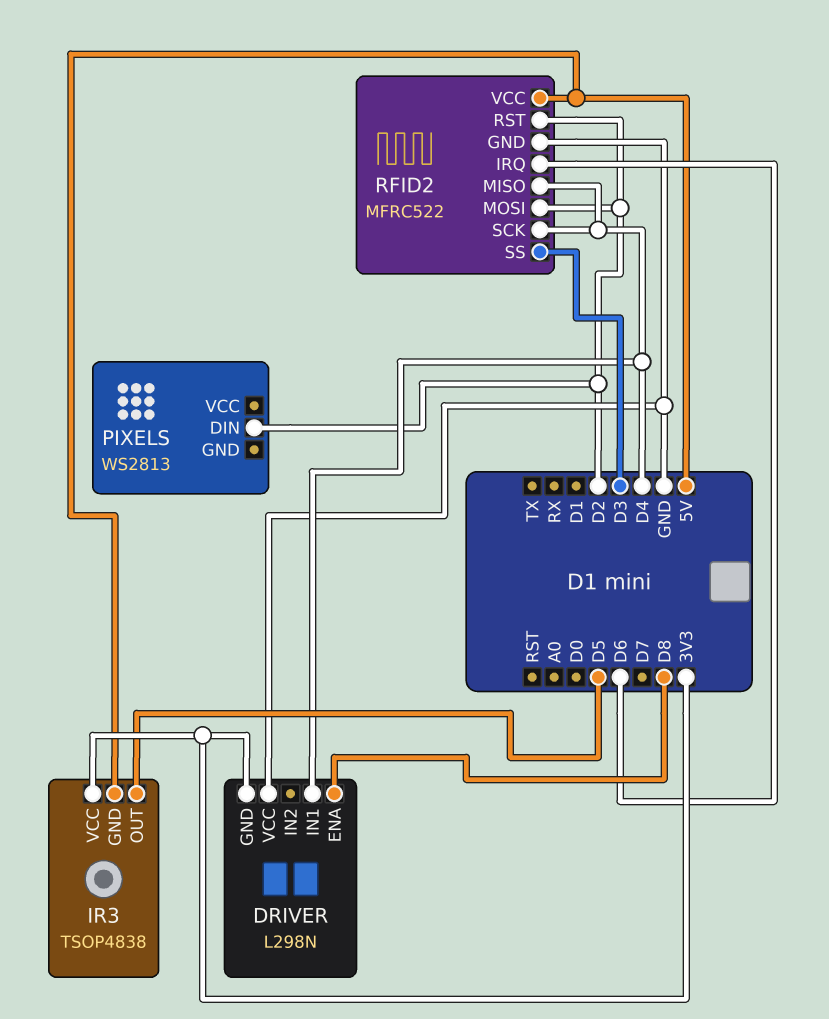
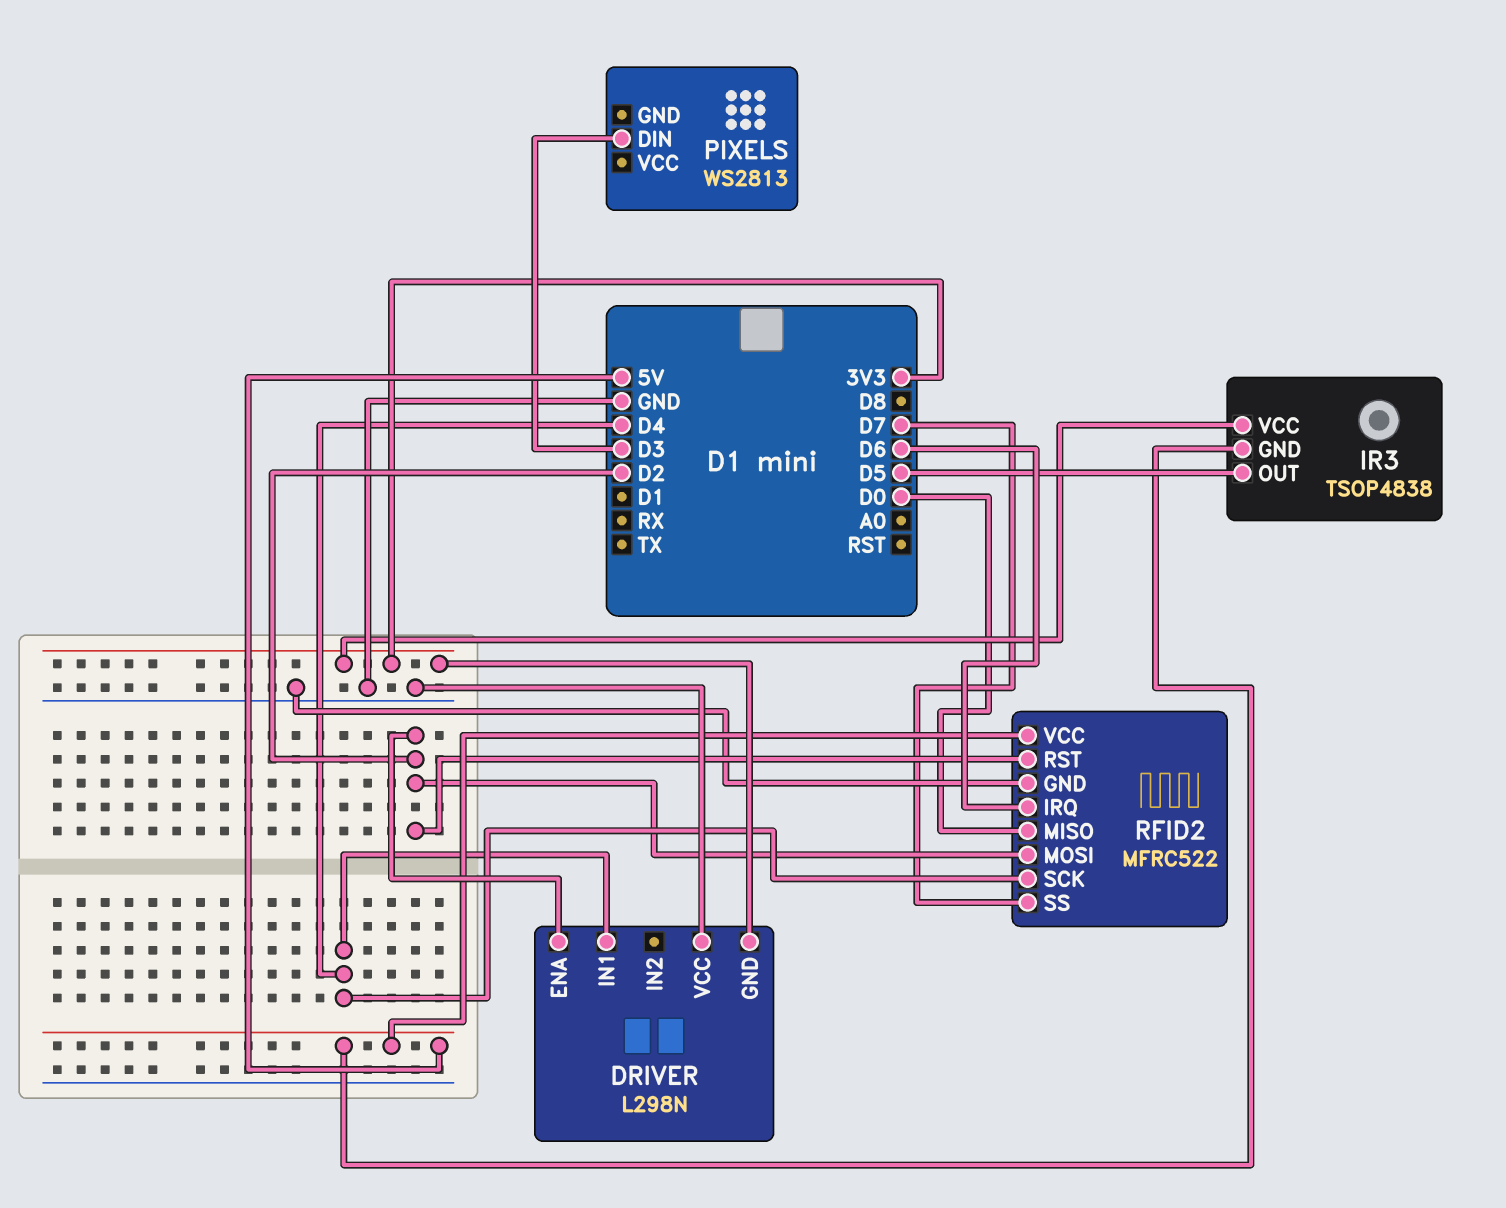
DRIVER pin ENA: D8 -> D2
PIXELS pin DIN: D2 -> D3
RFID2 pin MISO: D4 -> D0
RFID2 pin SS: D3 -> D7

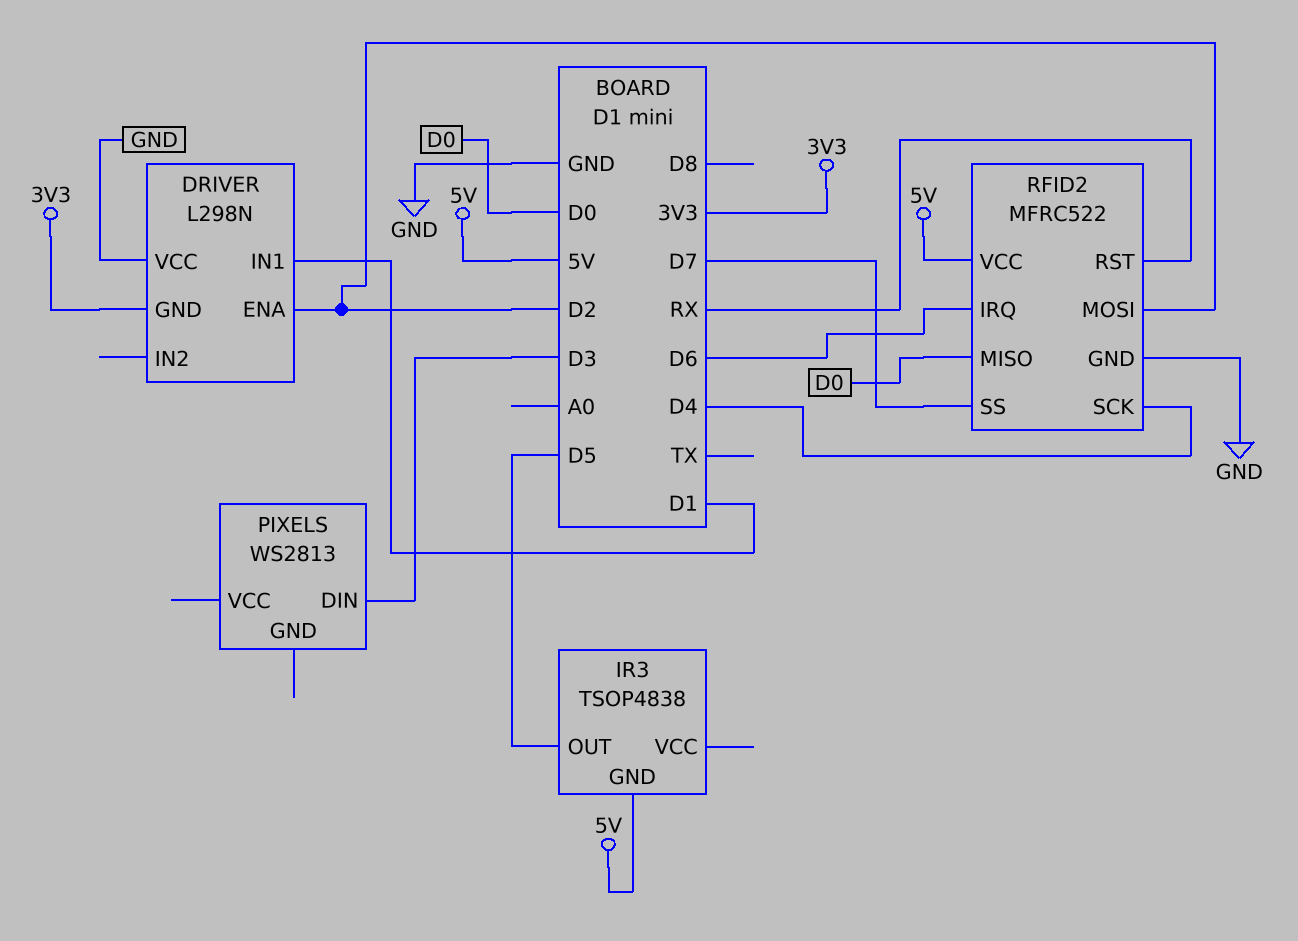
DRIVER pin IN1: D4 -> D1
IR3 pin VCC: 3V3 -> none
RFID2 pin RST: D2 -> RX

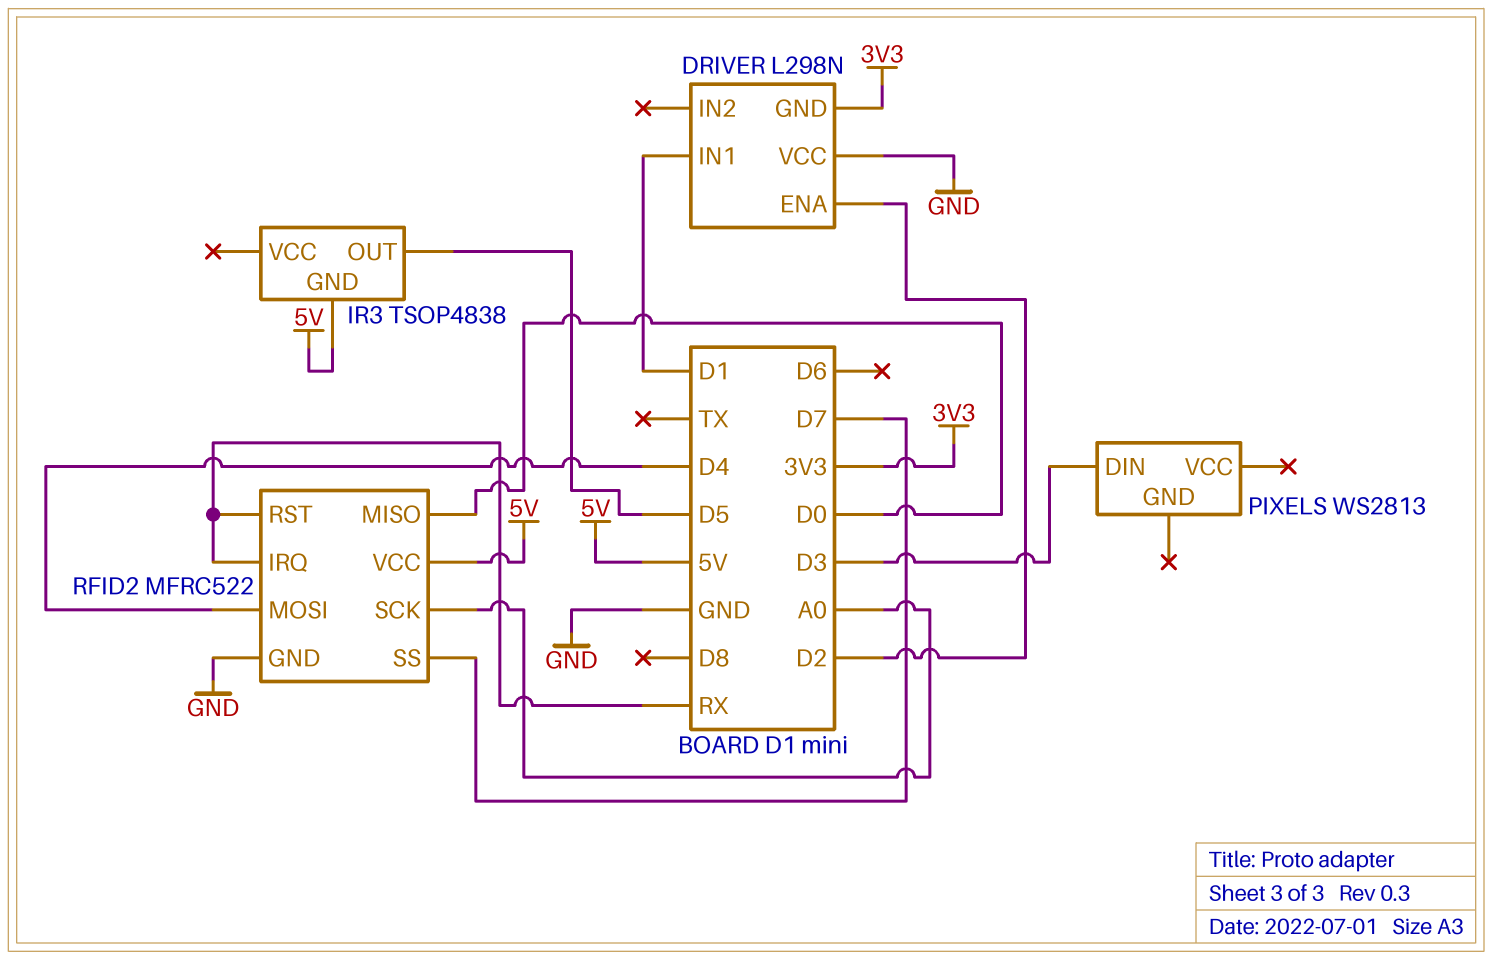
RFID2 pin IRQ: D6 -> RX
RFID2 pin MOSI: D2 -> D4
RFID2 pin SCK: D4 -> A0

